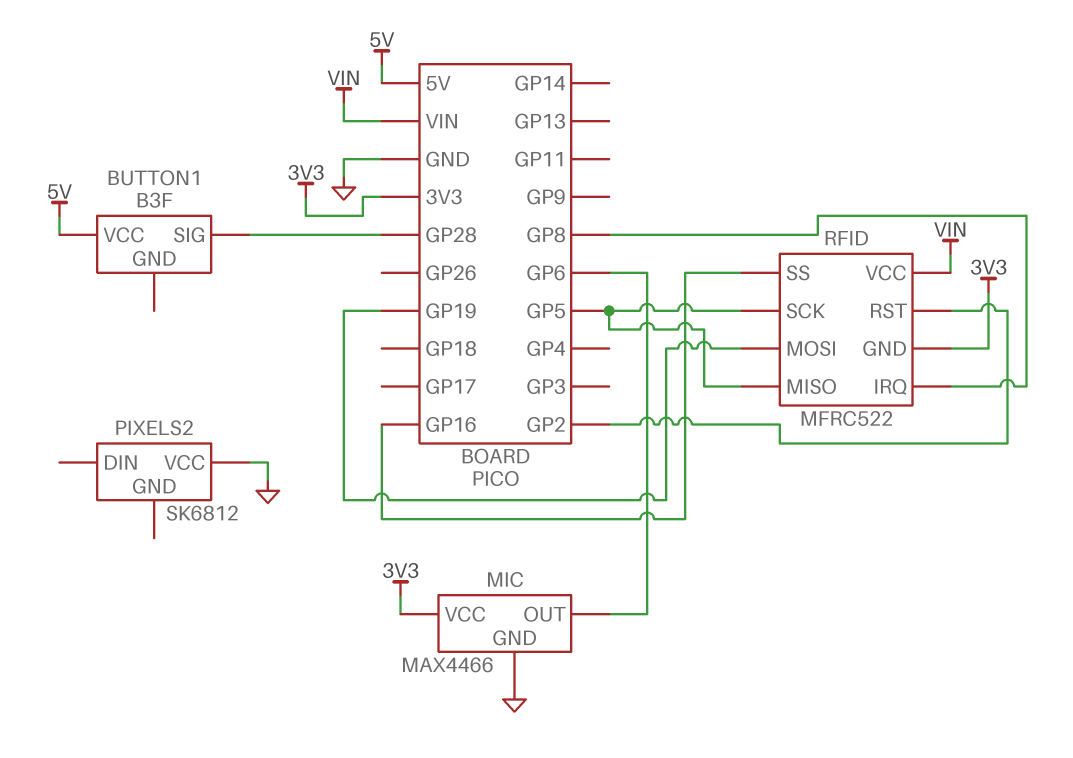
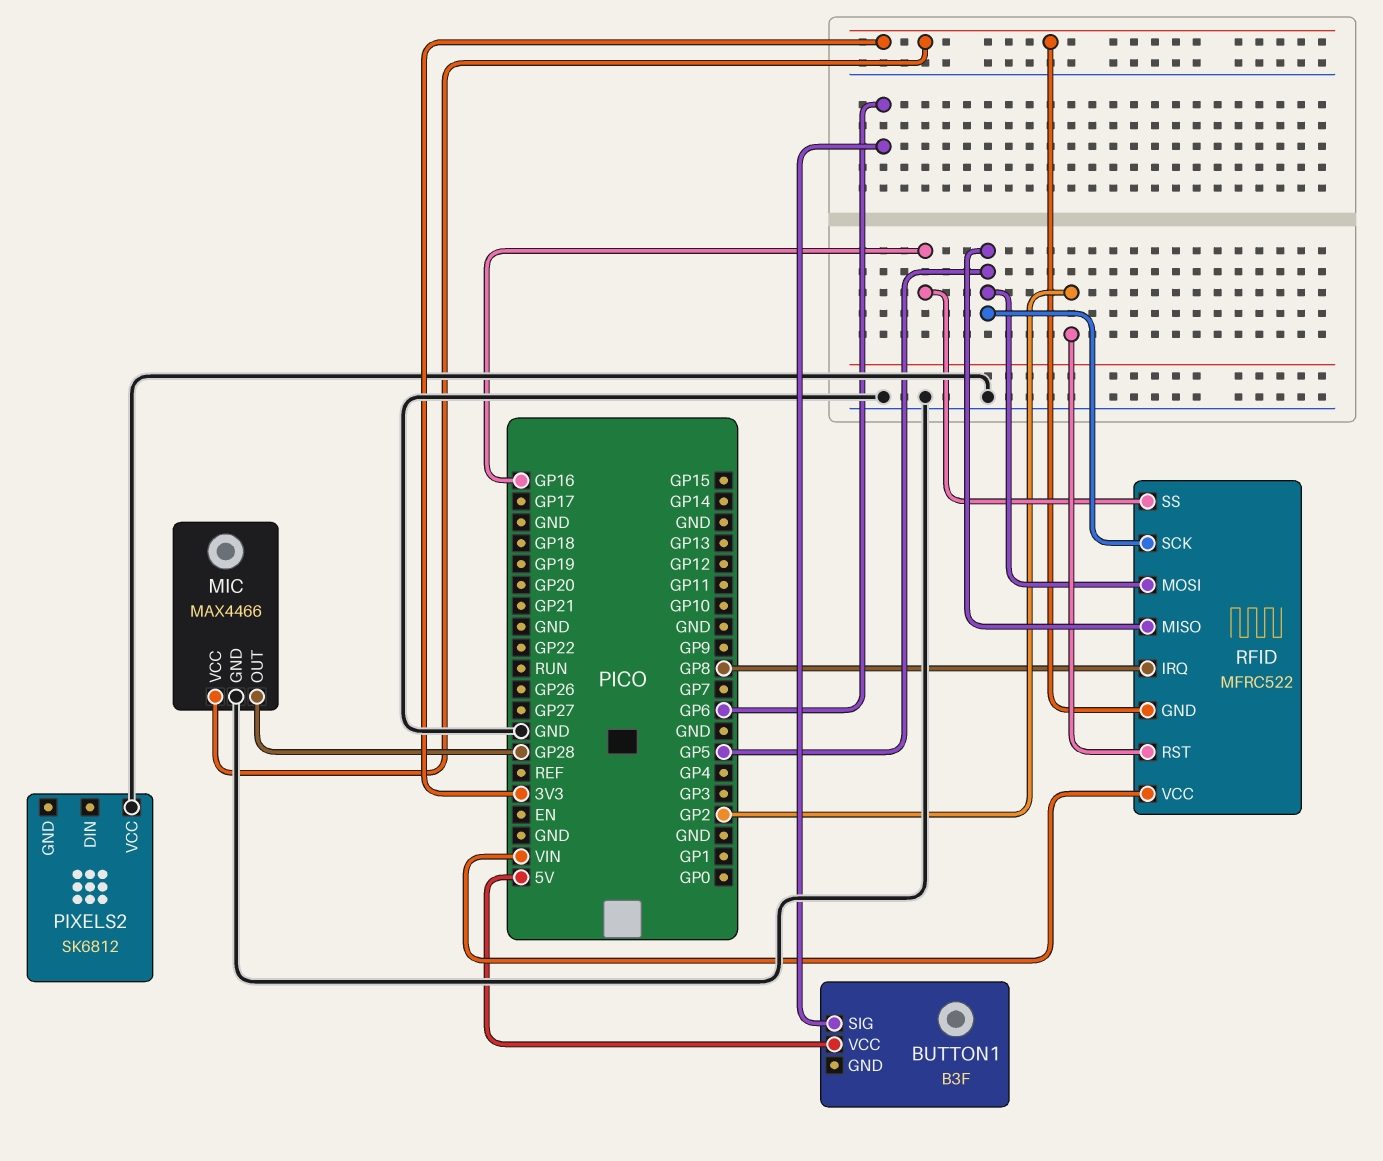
BUTTON1 pin SIG: GP28 -> GP6
MIC pin OUT: GP6 -> GP28
RFID pin MOSI: GP19 -> GP5

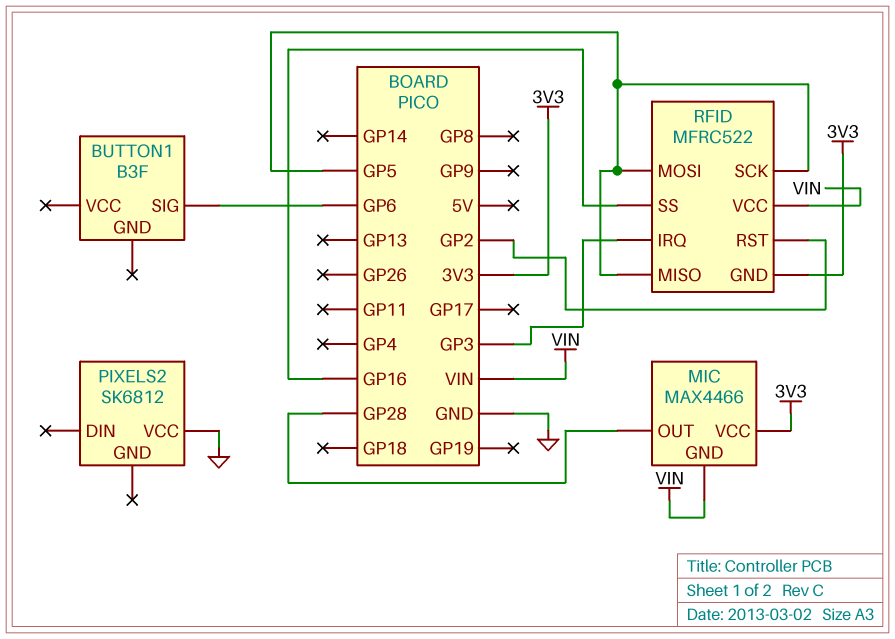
BUTTON1 pin VCC: 5V -> none
MIC pin GND: GND -> VIN
RFID pin IRQ: GP8 -> GP3

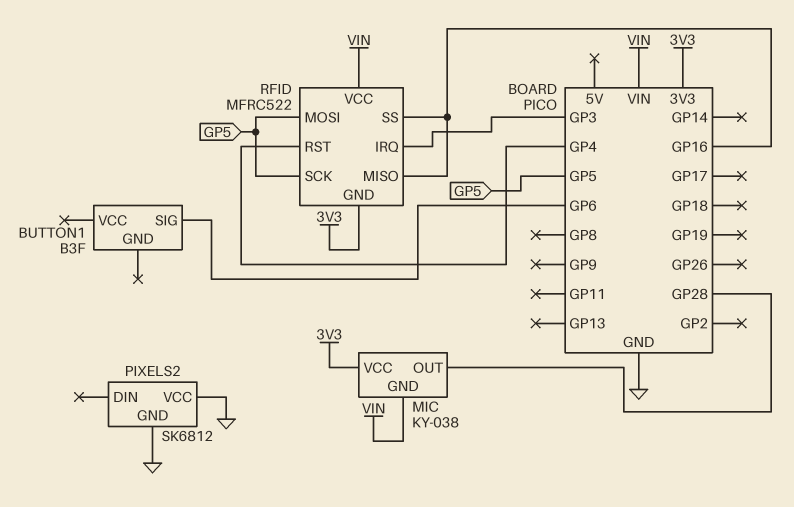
MIC: MAX4466 -> KY-038
PIXELS2 pin GND: none -> GND
RFID pin MISO: GP5 -> GP16
RFID pin RST: GP2 -> GP4

